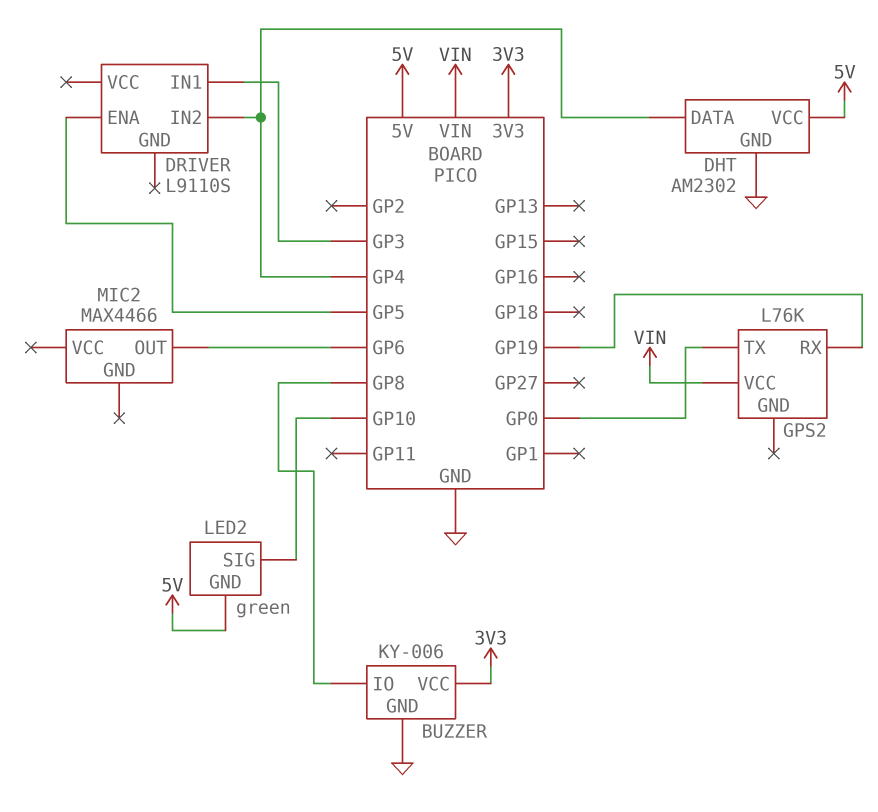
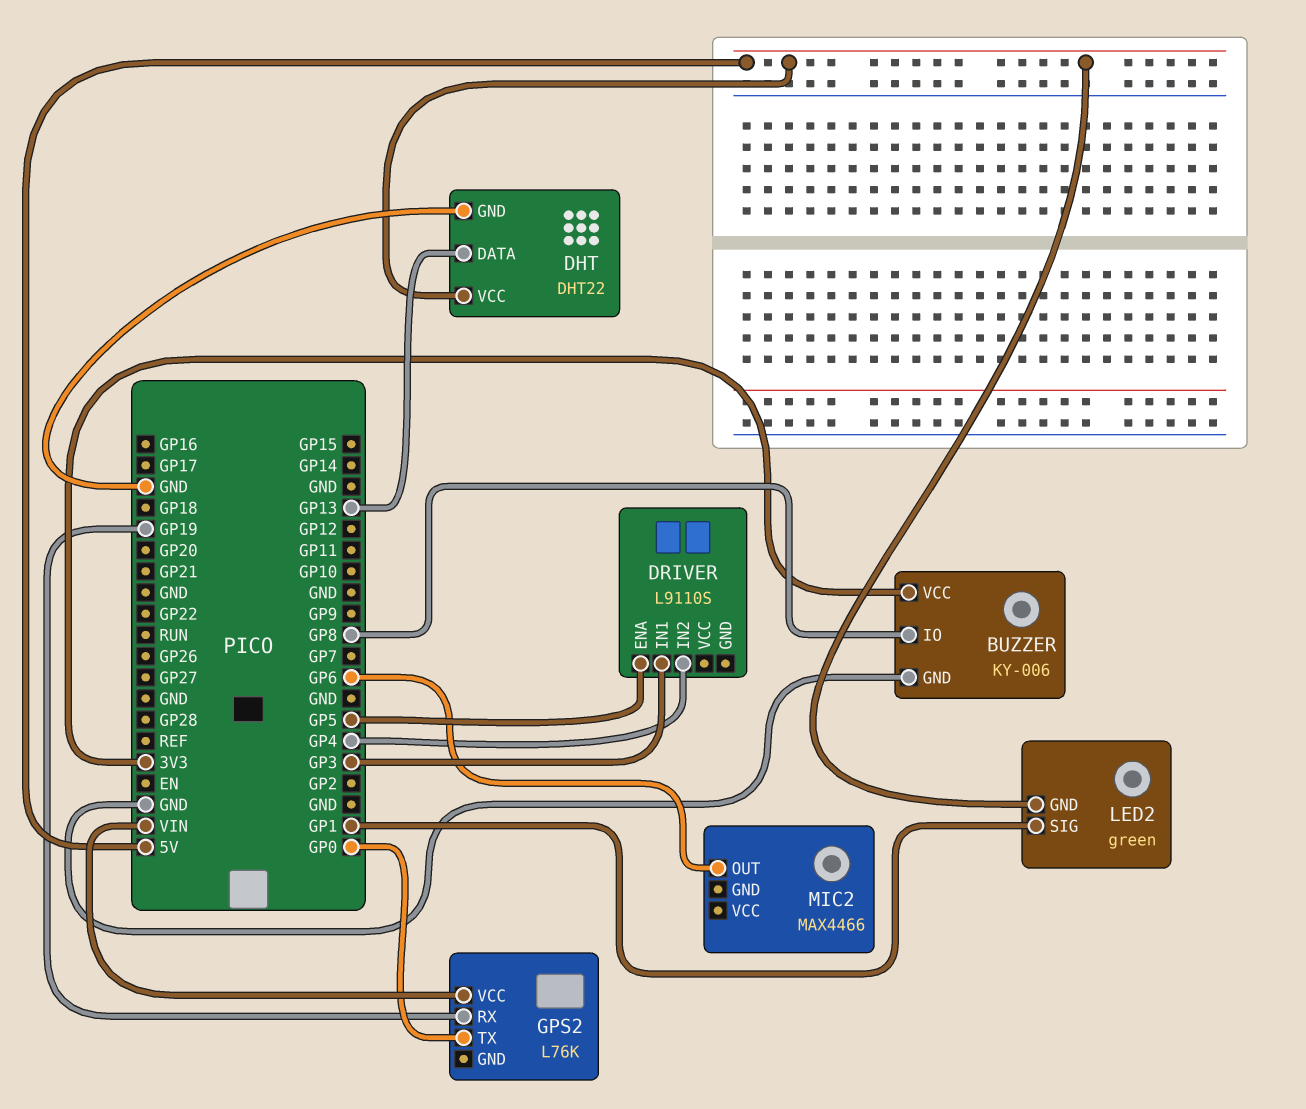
DHT: AM2302 -> DHT22
DHT pin DATA: GP4 -> GP13
LED2 pin SIG: GP10 -> GP1

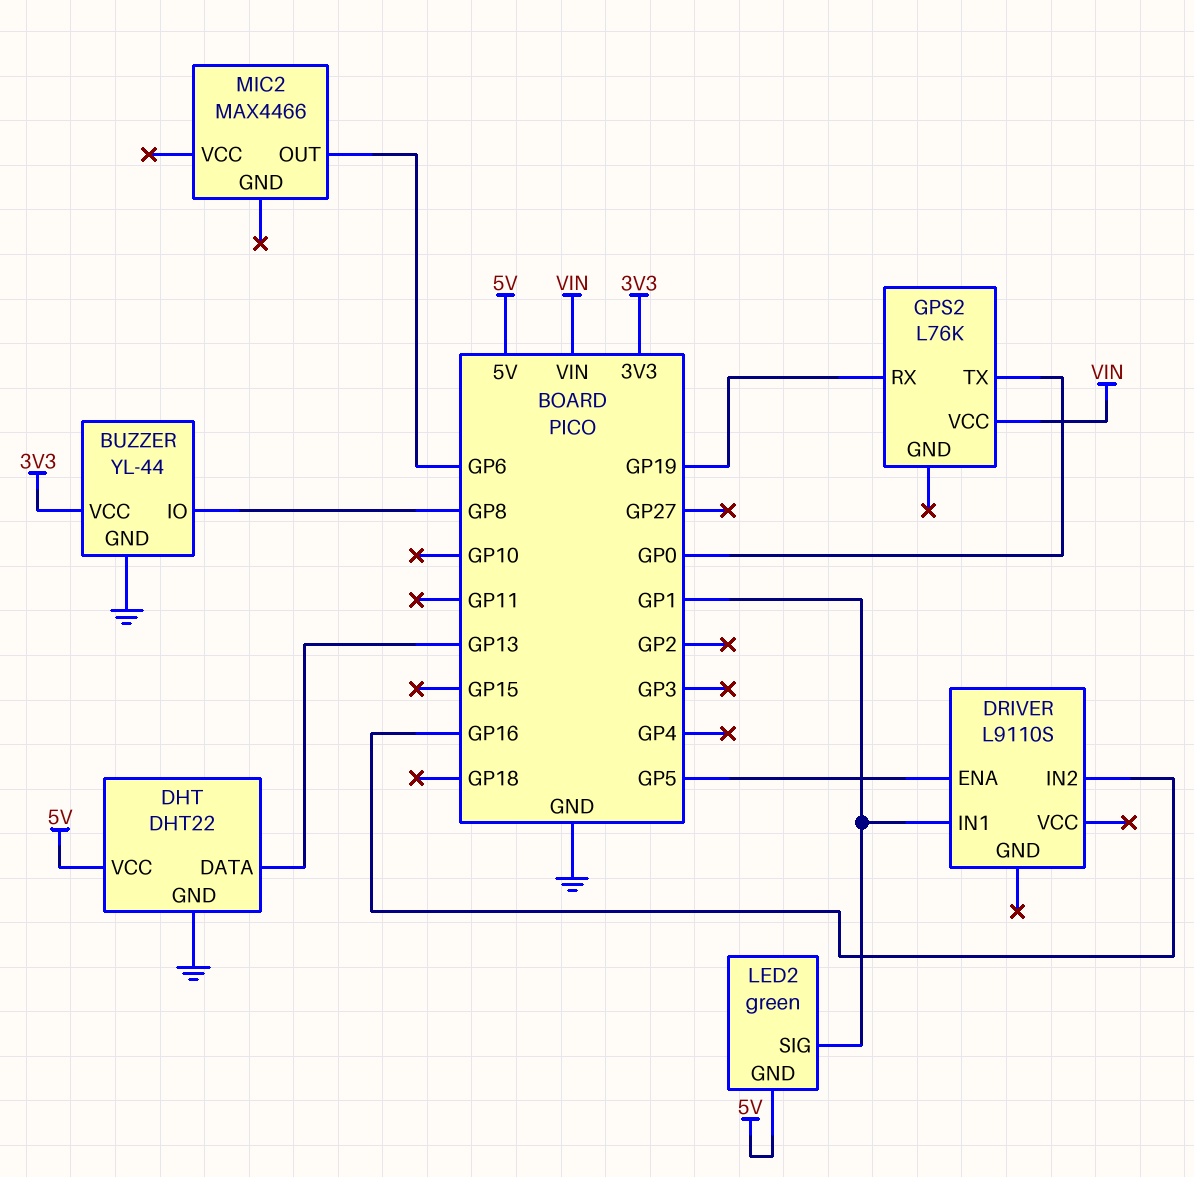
BUZZER: KY-006 -> YL-44
DRIVER pin IN1: GP3 -> GP1
DRIVER pin IN2: GP4 -> GP16

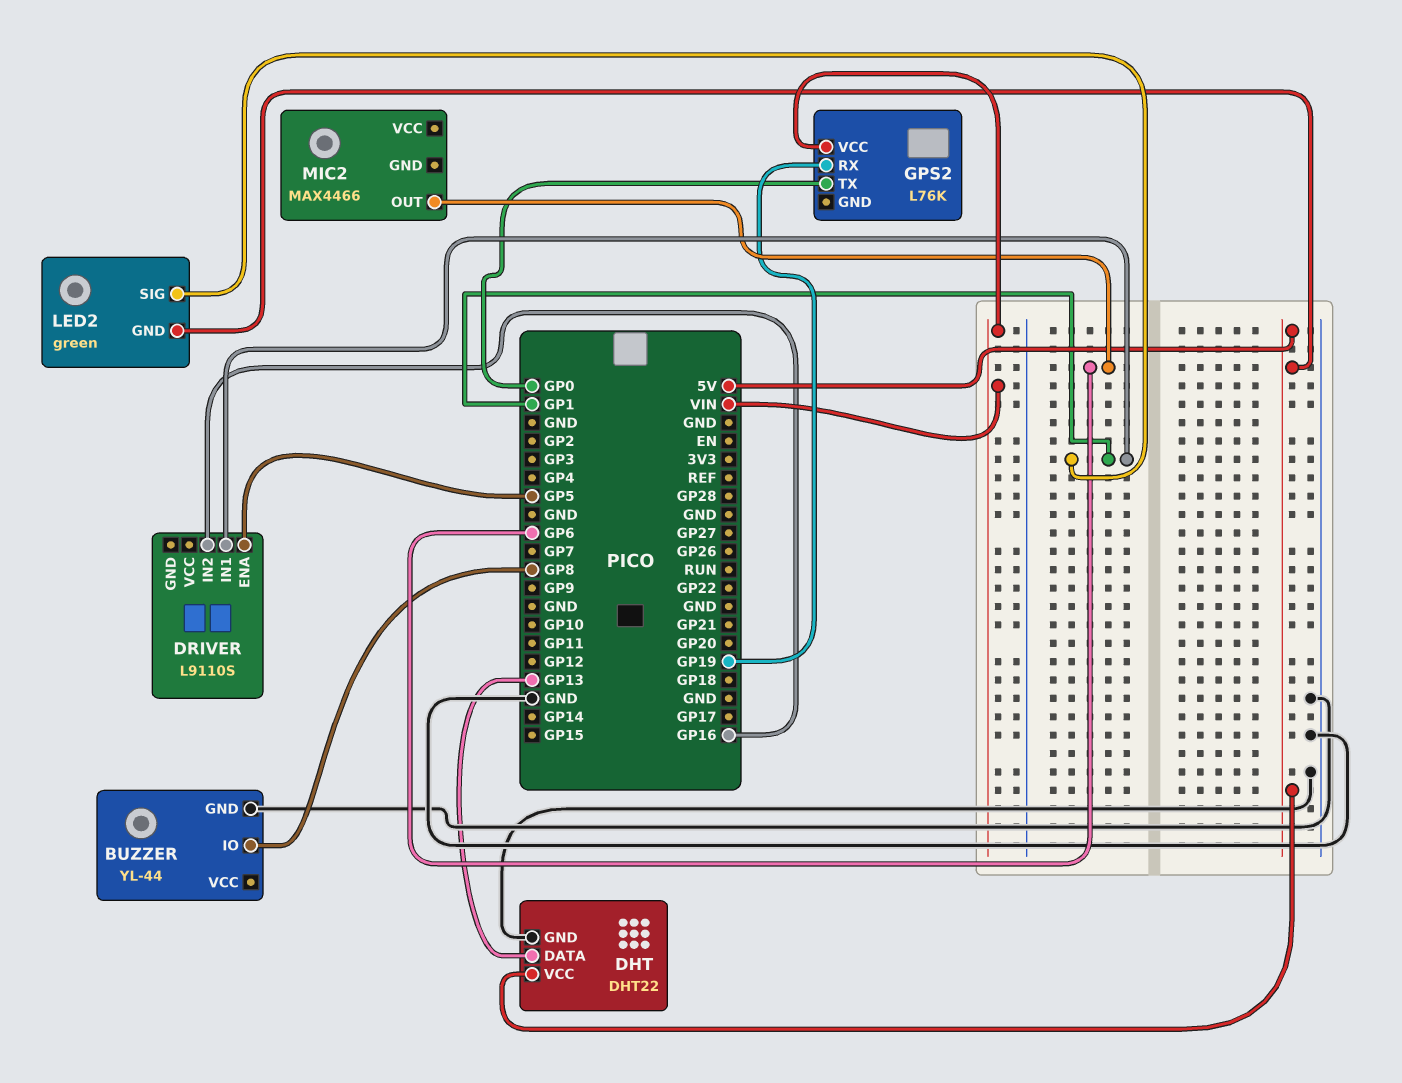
BUZZER pin VCC: 3V3 -> none

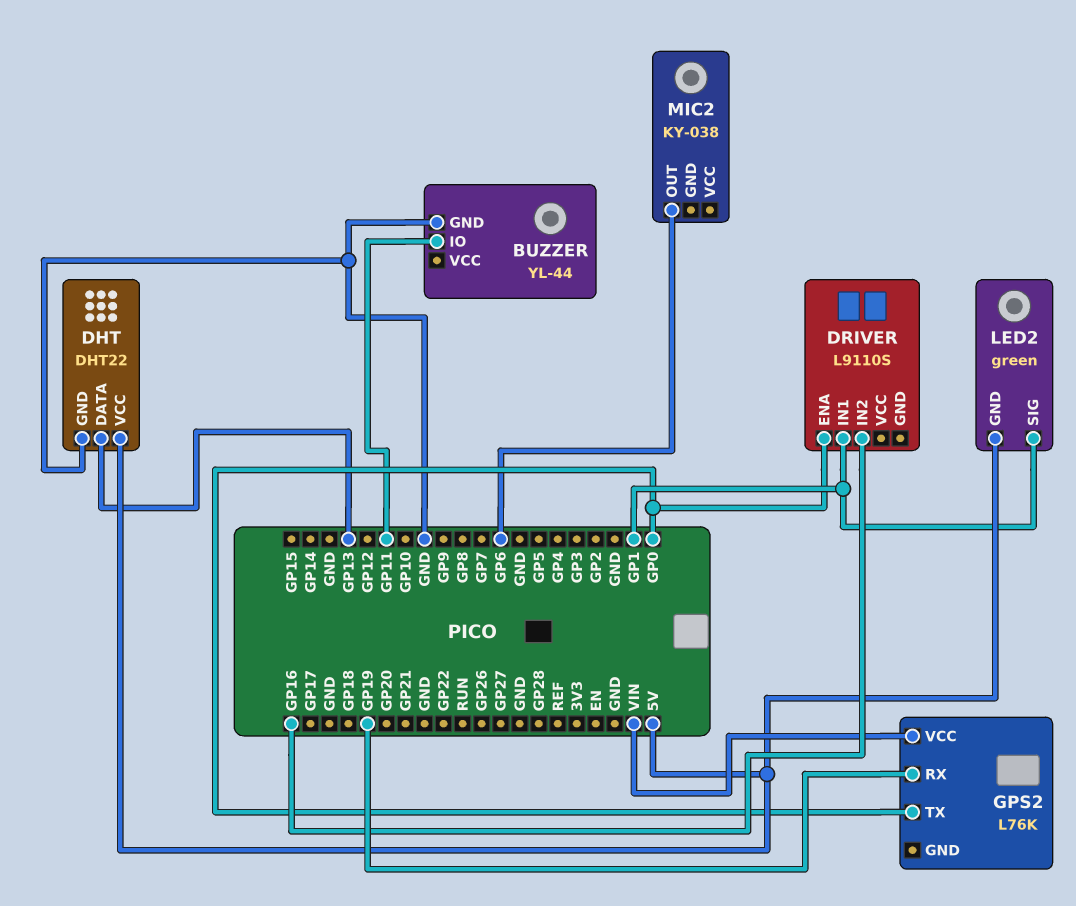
BUZZER pin IO: GP8 -> GP11
DRIVER pin ENA: GP5 -> GP0
MIC2: MAX4466 -> KY-038

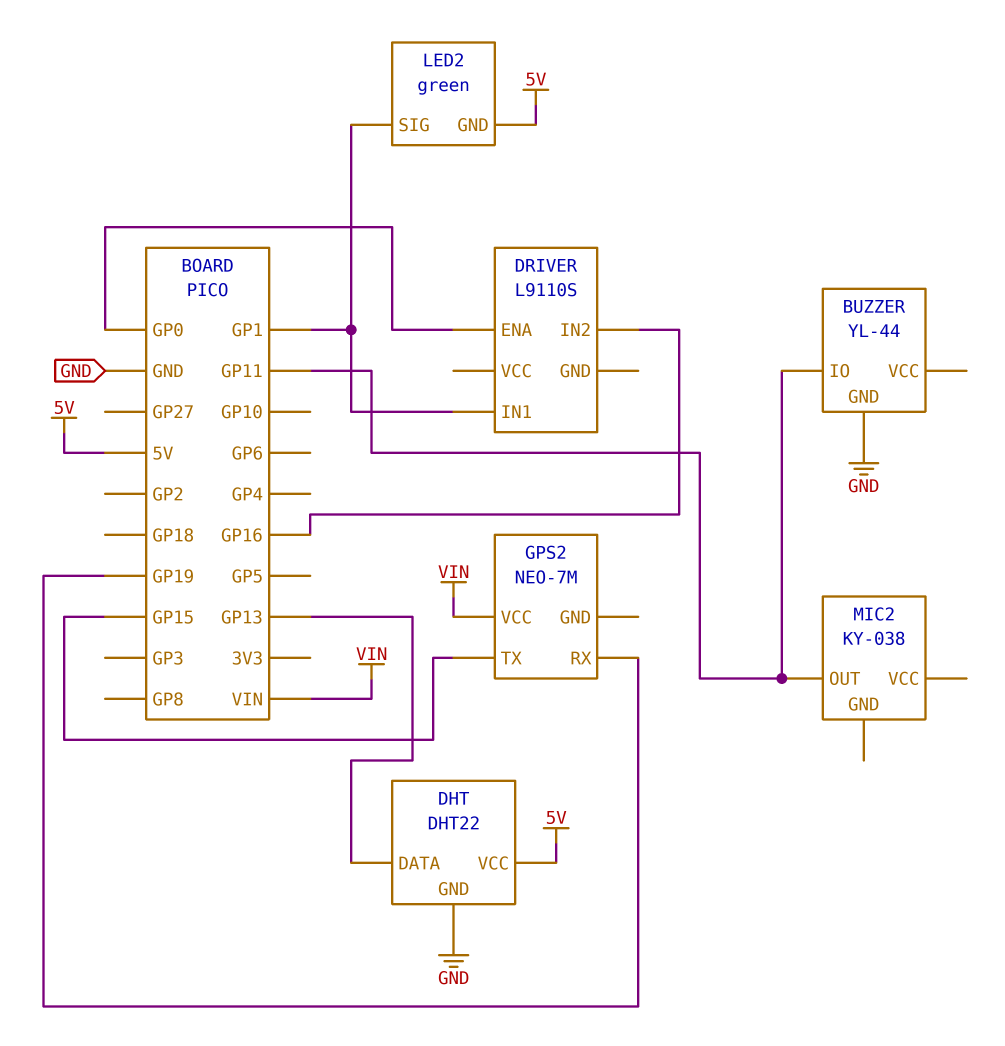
GPS2: L76K -> NEO-7M
GPS2 pin TX: GP0 -> GP15
MIC2 pin OUT: GP6 -> GP11

